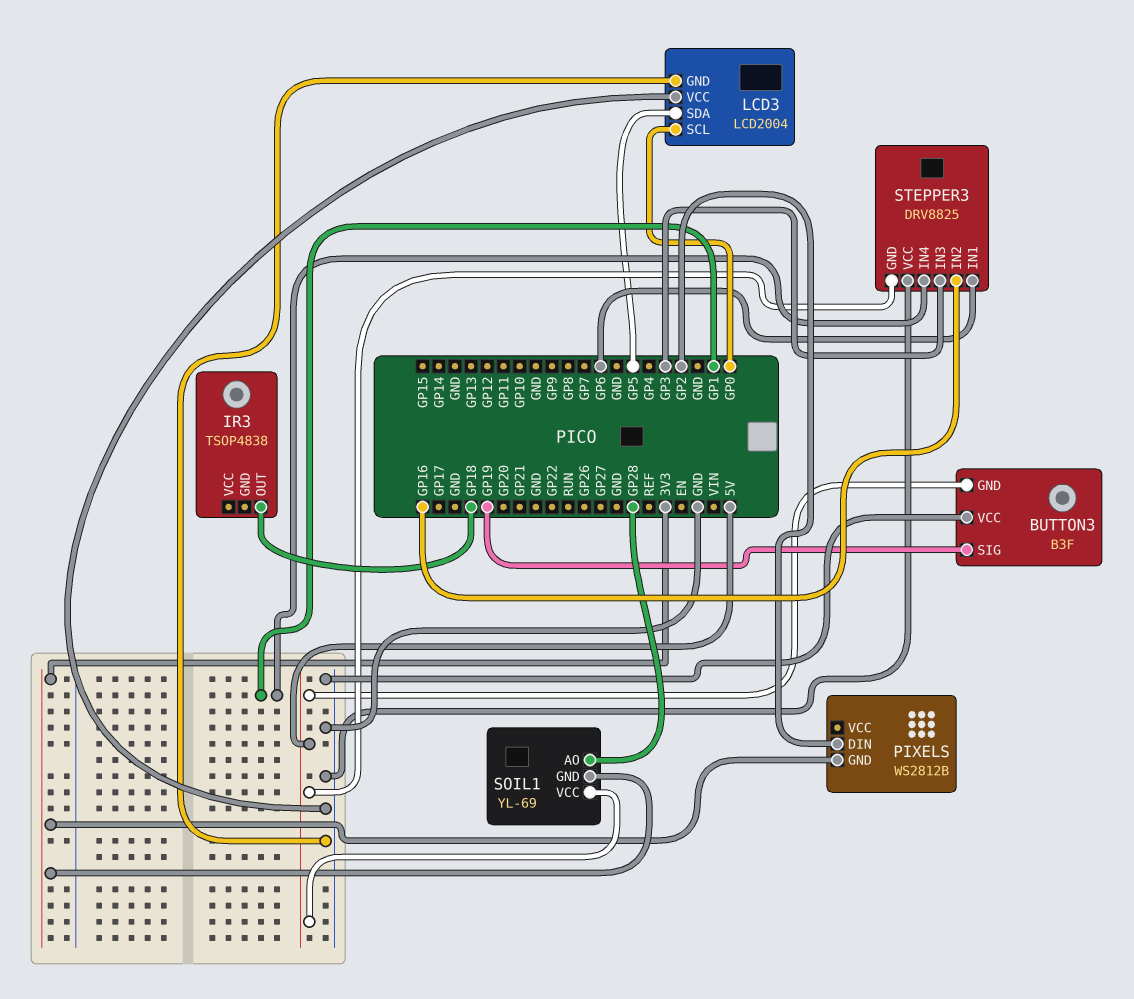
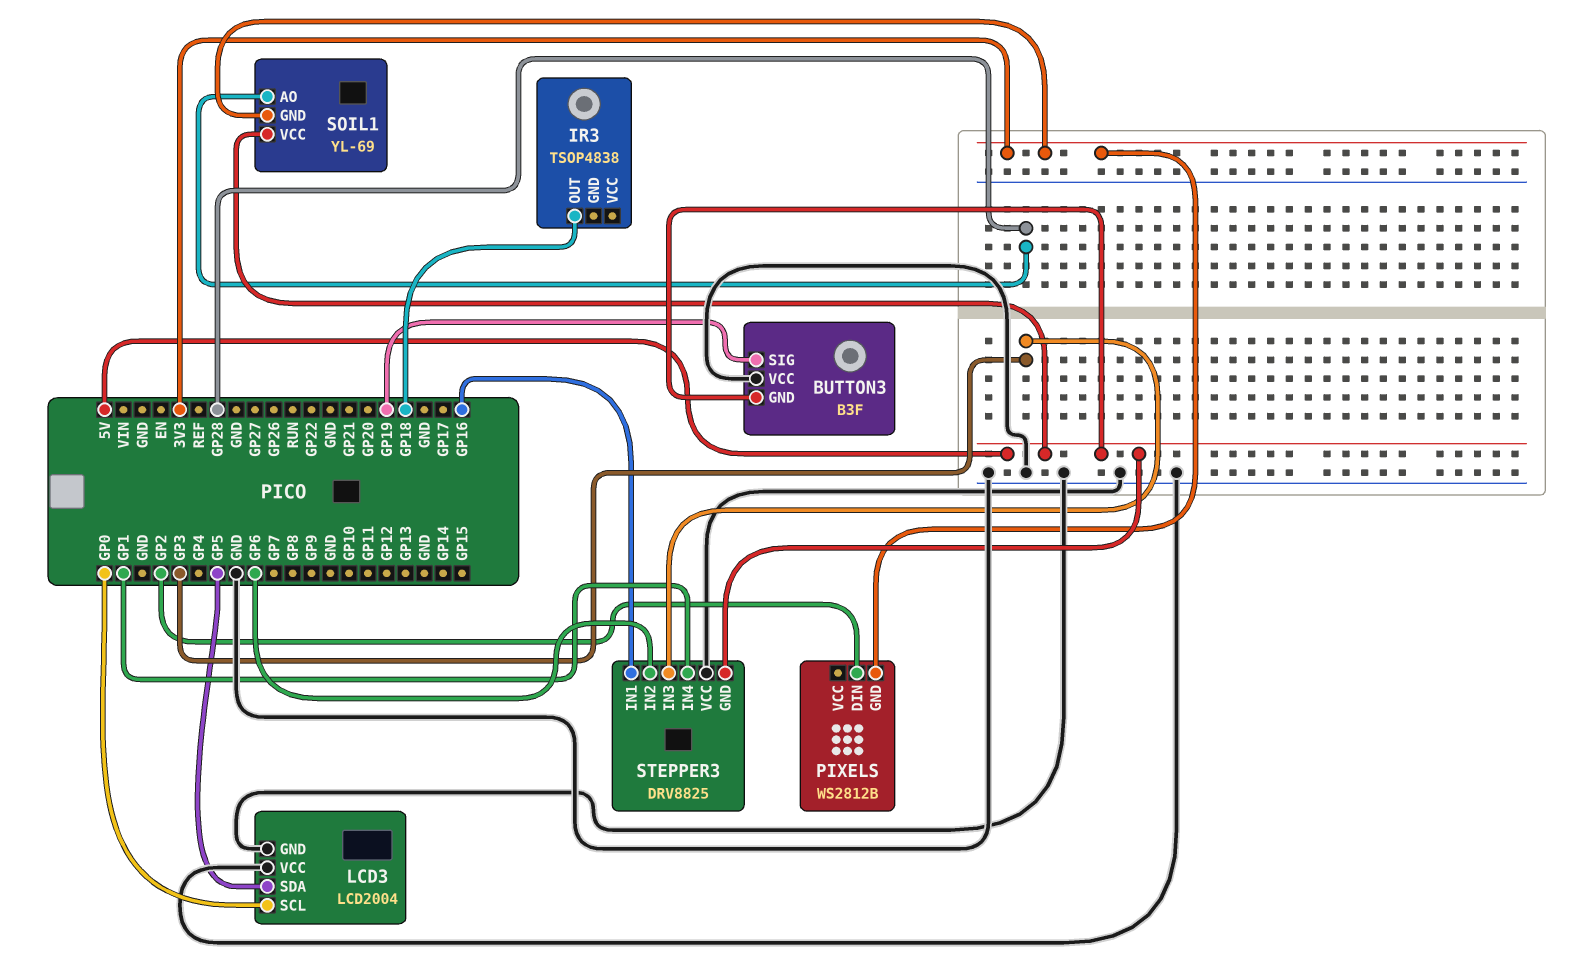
STEPPER3 pin IN1: GP6 -> GP16
STEPPER3 pin IN2: GP16 -> GP6

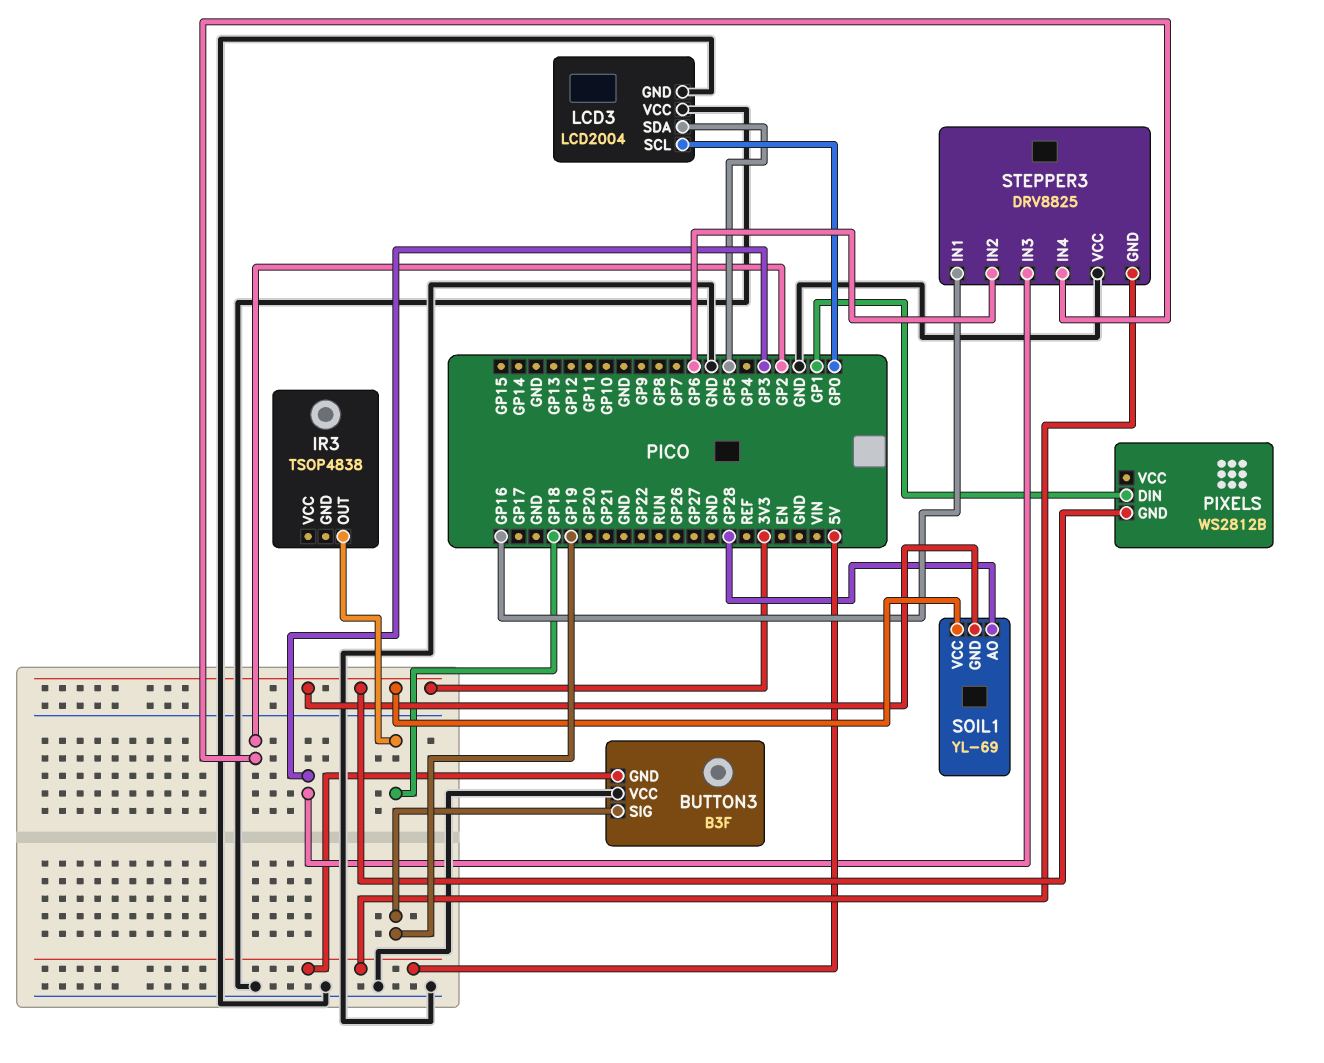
PIXELS pin DIN: GP2 -> GP1
SOIL1 pin VCC: 5V -> 3V3
STEPPER3 pin IN4: GP1 -> GP2

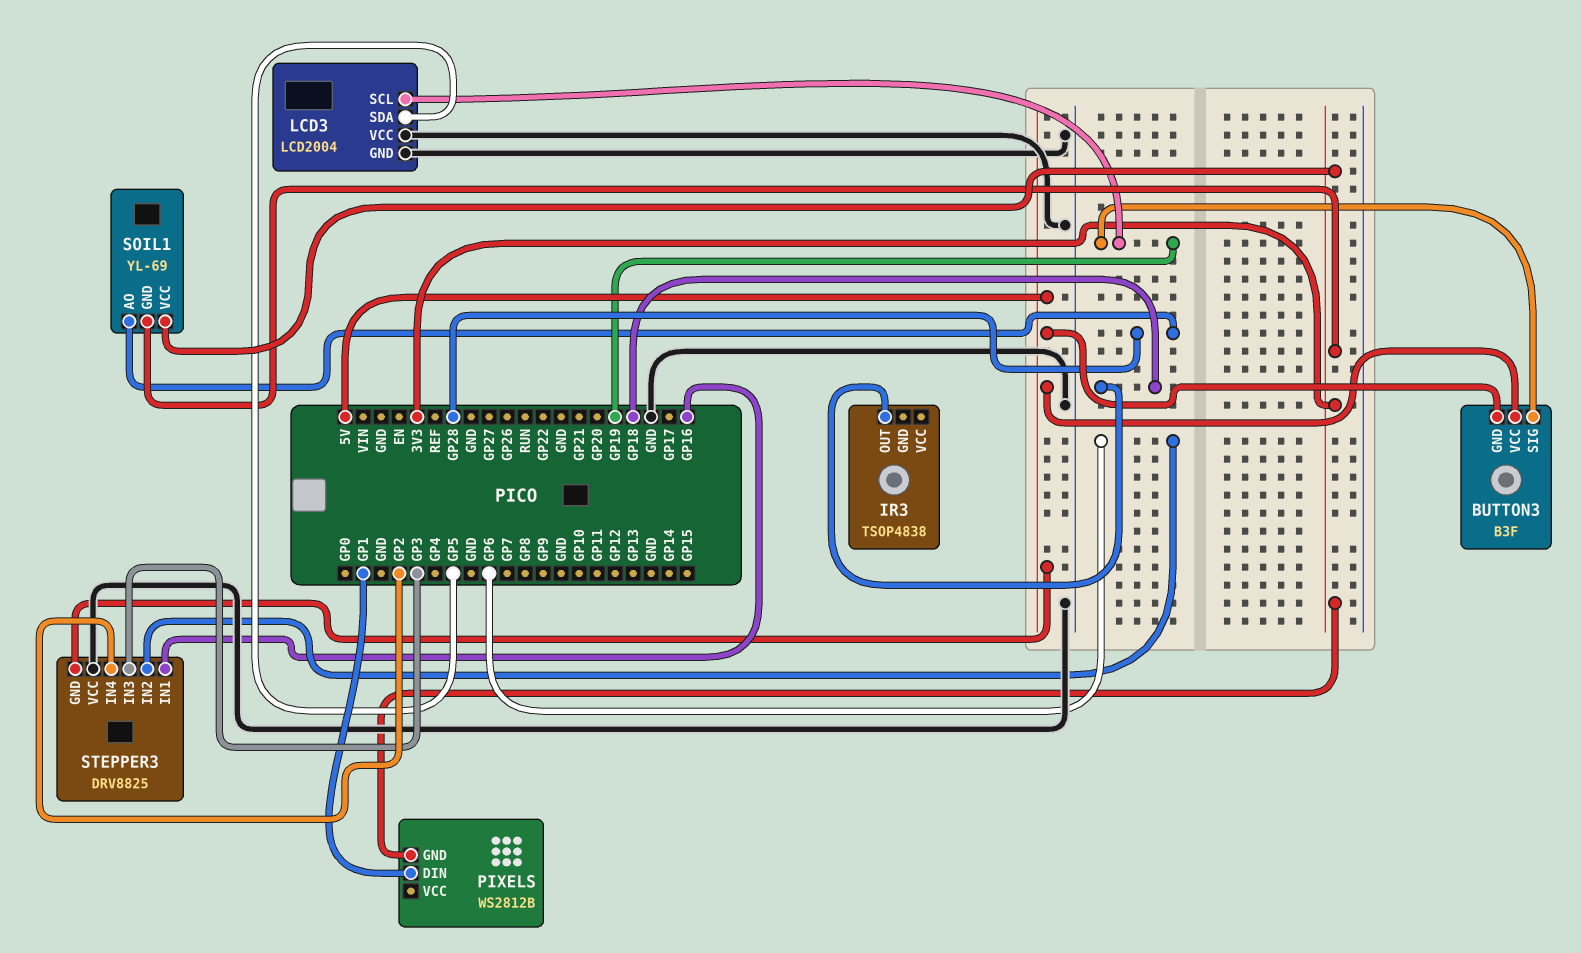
BUTTON3 pin VCC: GND -> 5V
LCD3 pin SCL: GP0 -> GP19

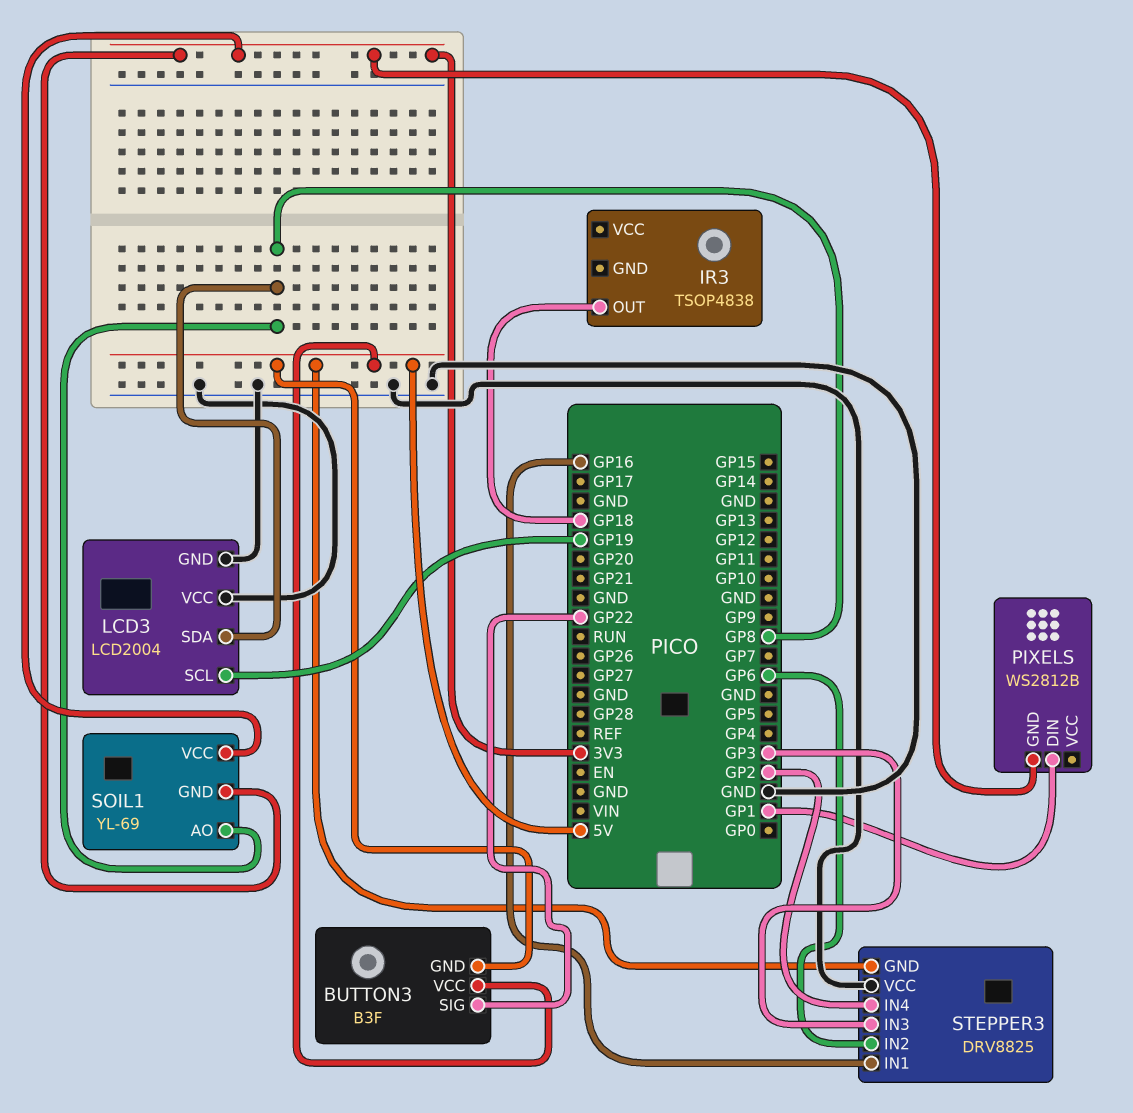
BUTTON3 pin SIG: GP19 -> GP22
LCD3 pin SDA: GP5 -> GP8
SOIL1 pin AO: GP28 -> GP8

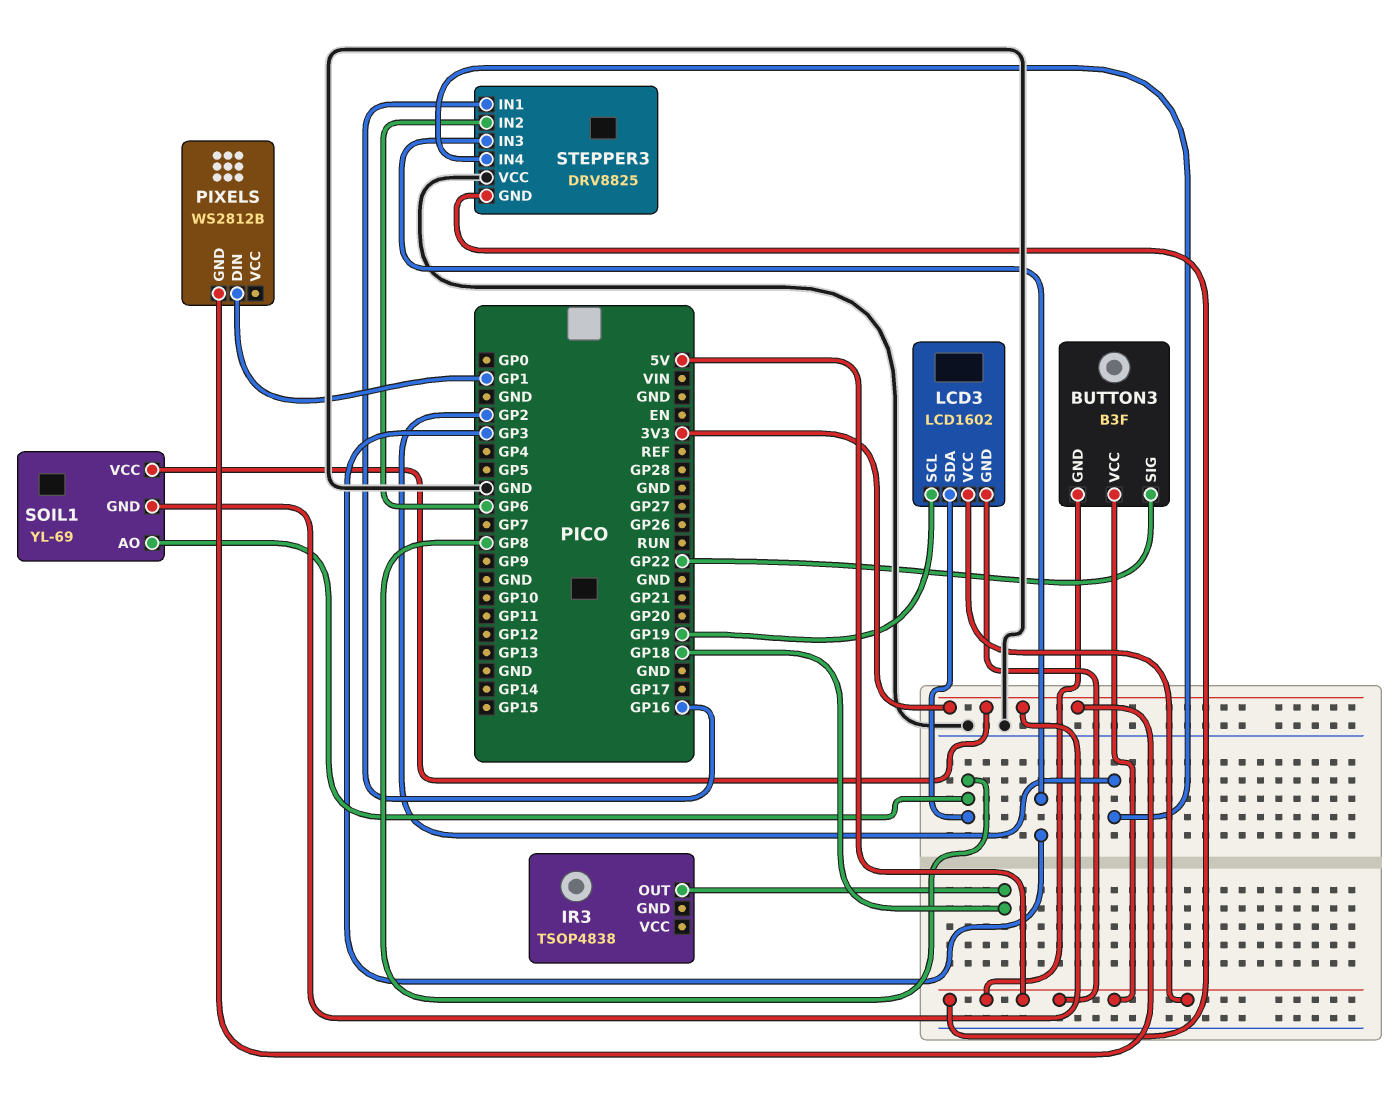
LCD3: LCD2004 -> LCD1602
LCD3 pin GND: GND -> 5V
LCD3 pin VCC: GND -> 5V

